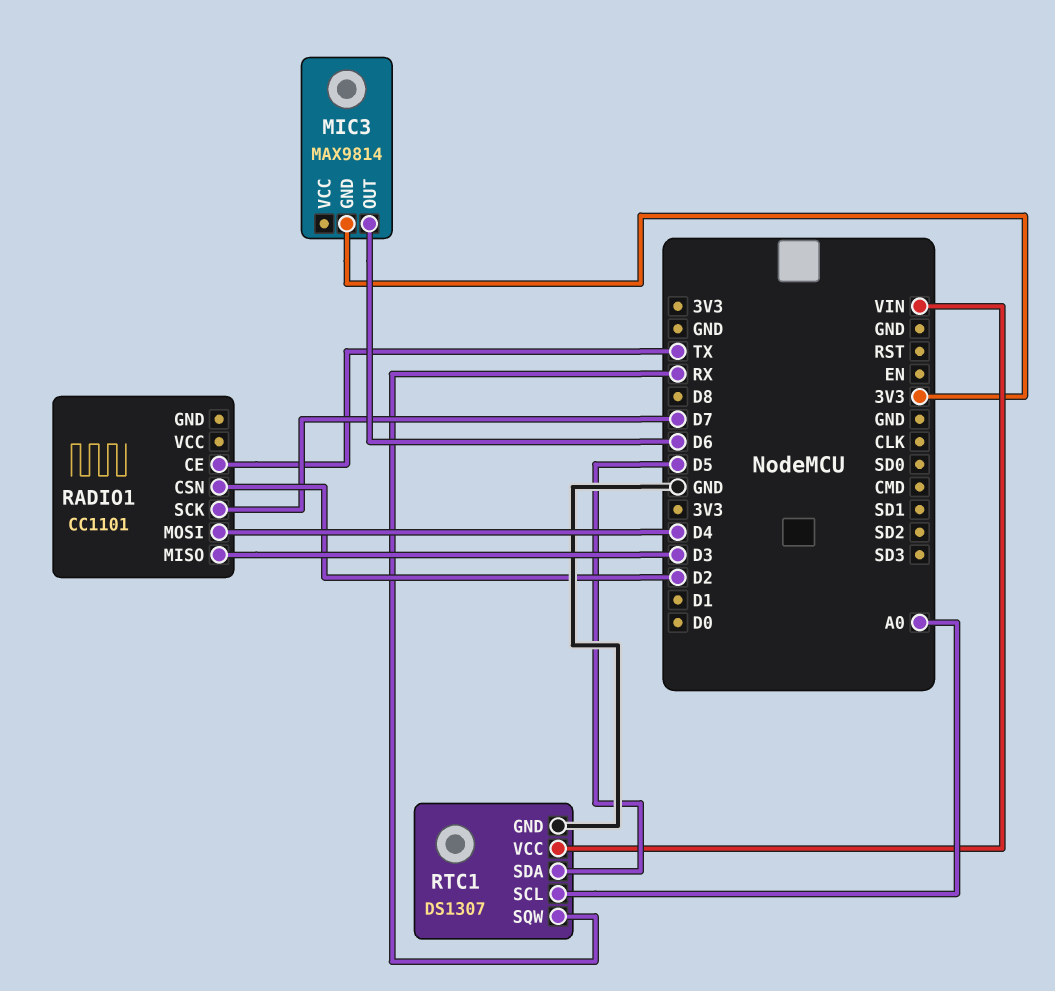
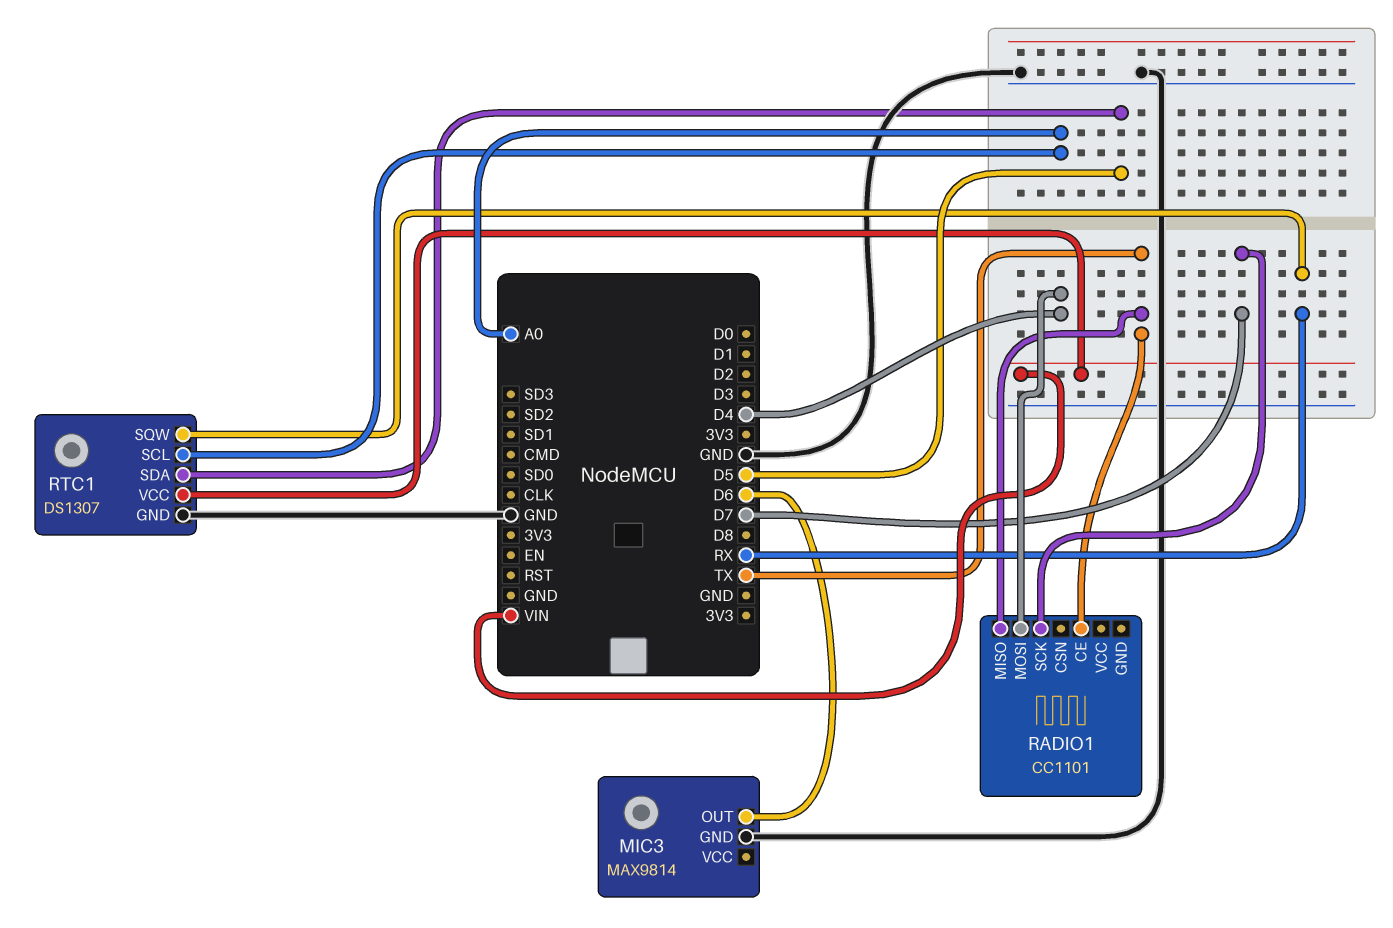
MIC3 pin GND: 3V3 -> GND
RADIO1 pin CSN: D2 -> none
RADIO1 pin MISO: D3 -> TX

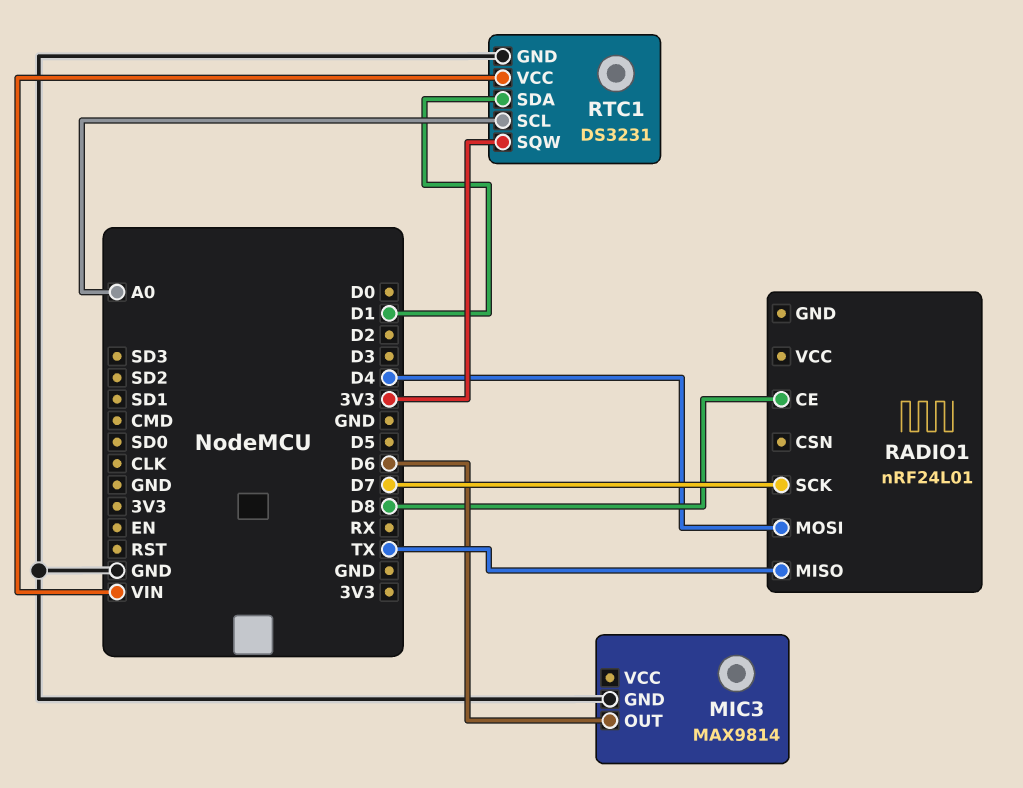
RADIO1: CC1101 -> nRF24L01
RADIO1 pin CE: TX -> D8
RTC1: DS1307 -> DS3231
RTC1 pin SDA: D5 -> D1
RTC1 pin SQW: RX -> 3V3

